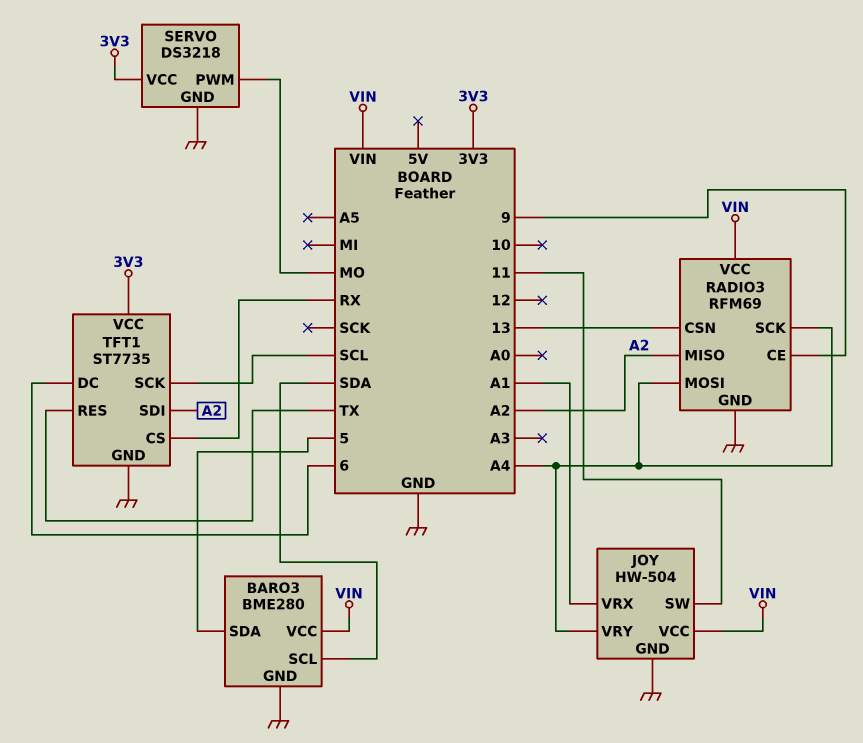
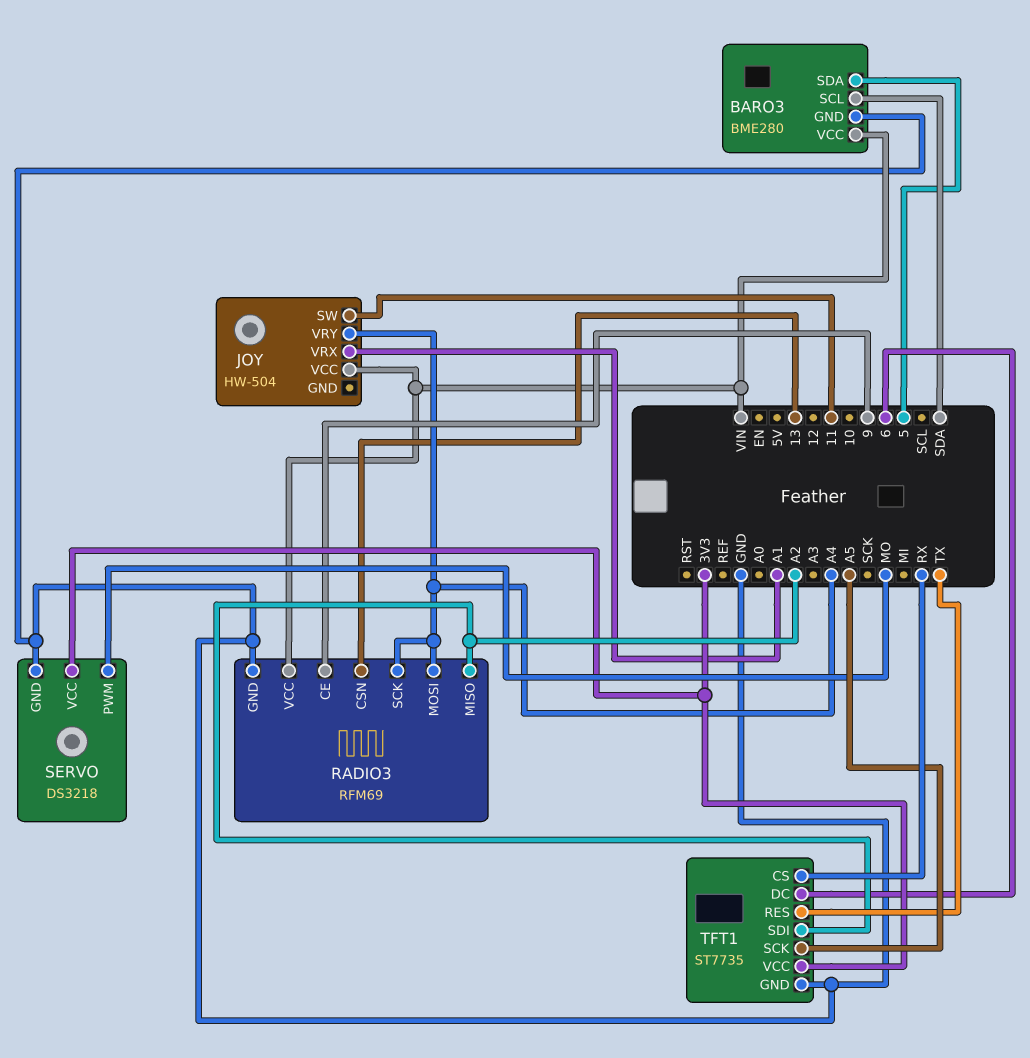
JOY pin GND: GND -> none
TFT1 pin SCK: SCL -> A5

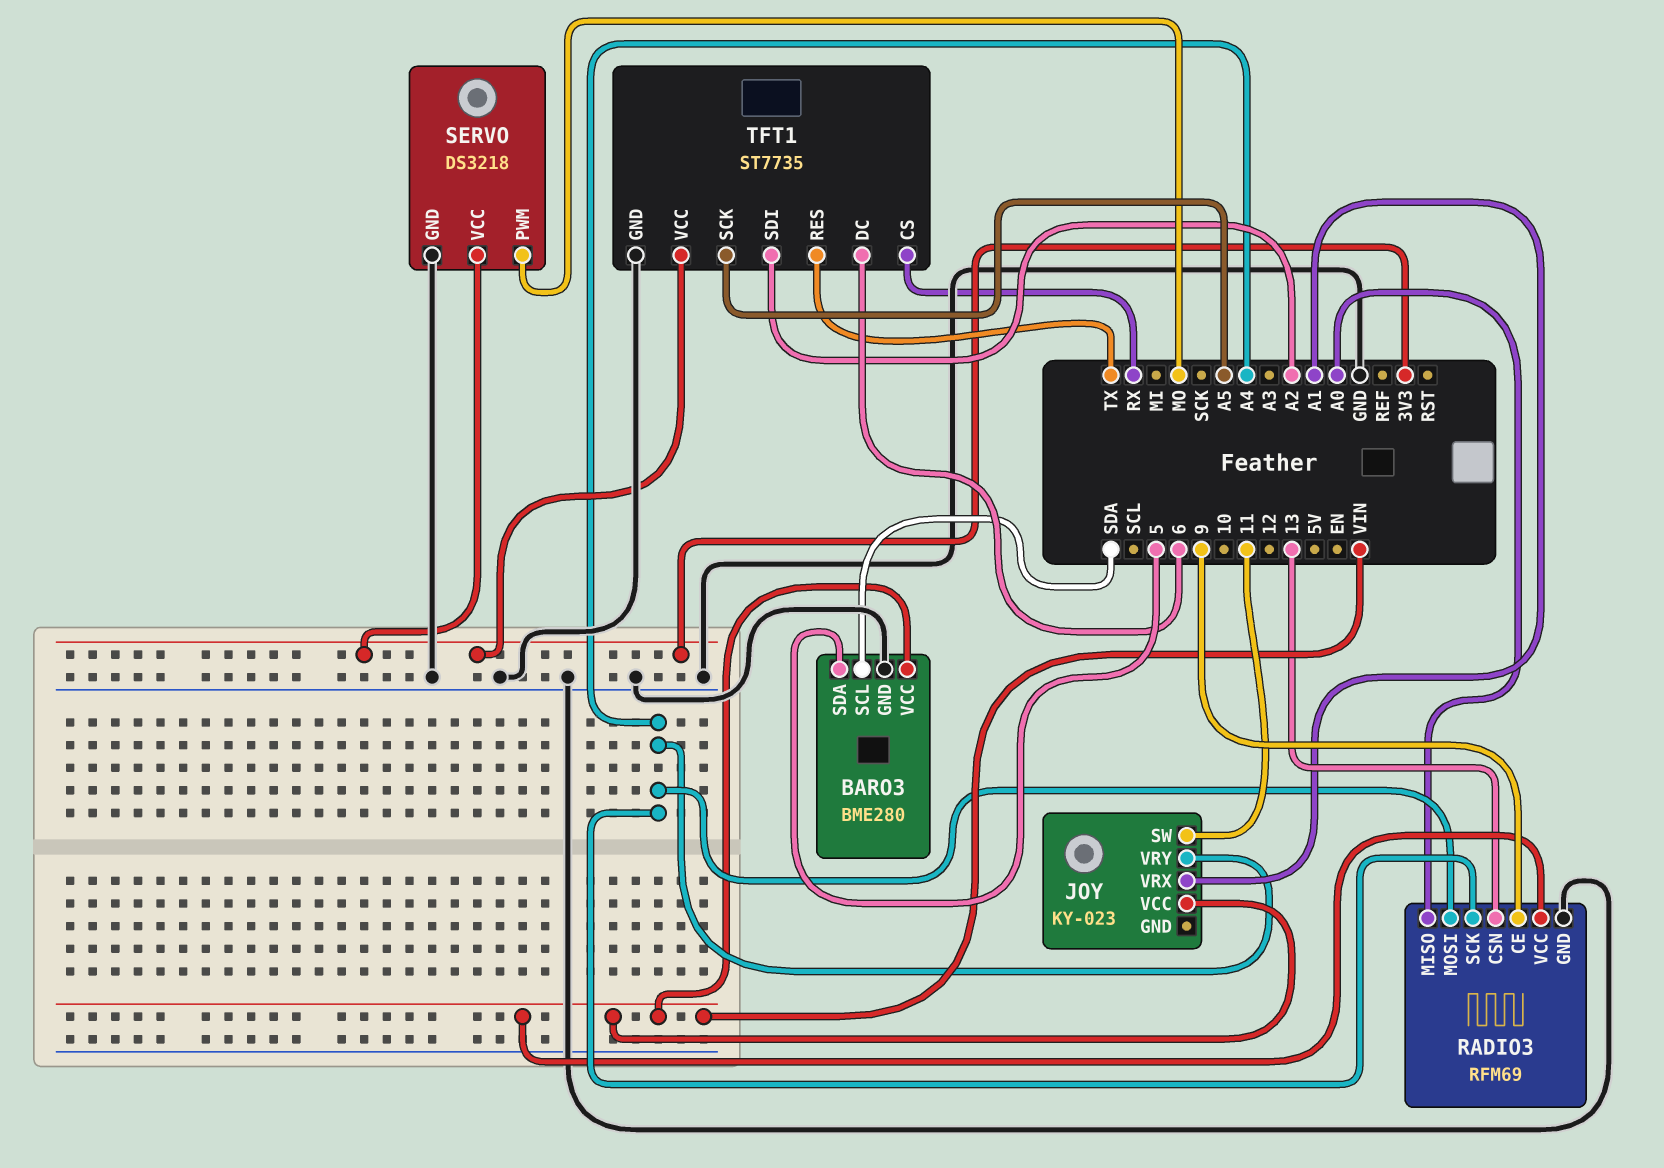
JOY: HW-504 -> KY-023
RADIO3 pin MISO: A2 -> A0

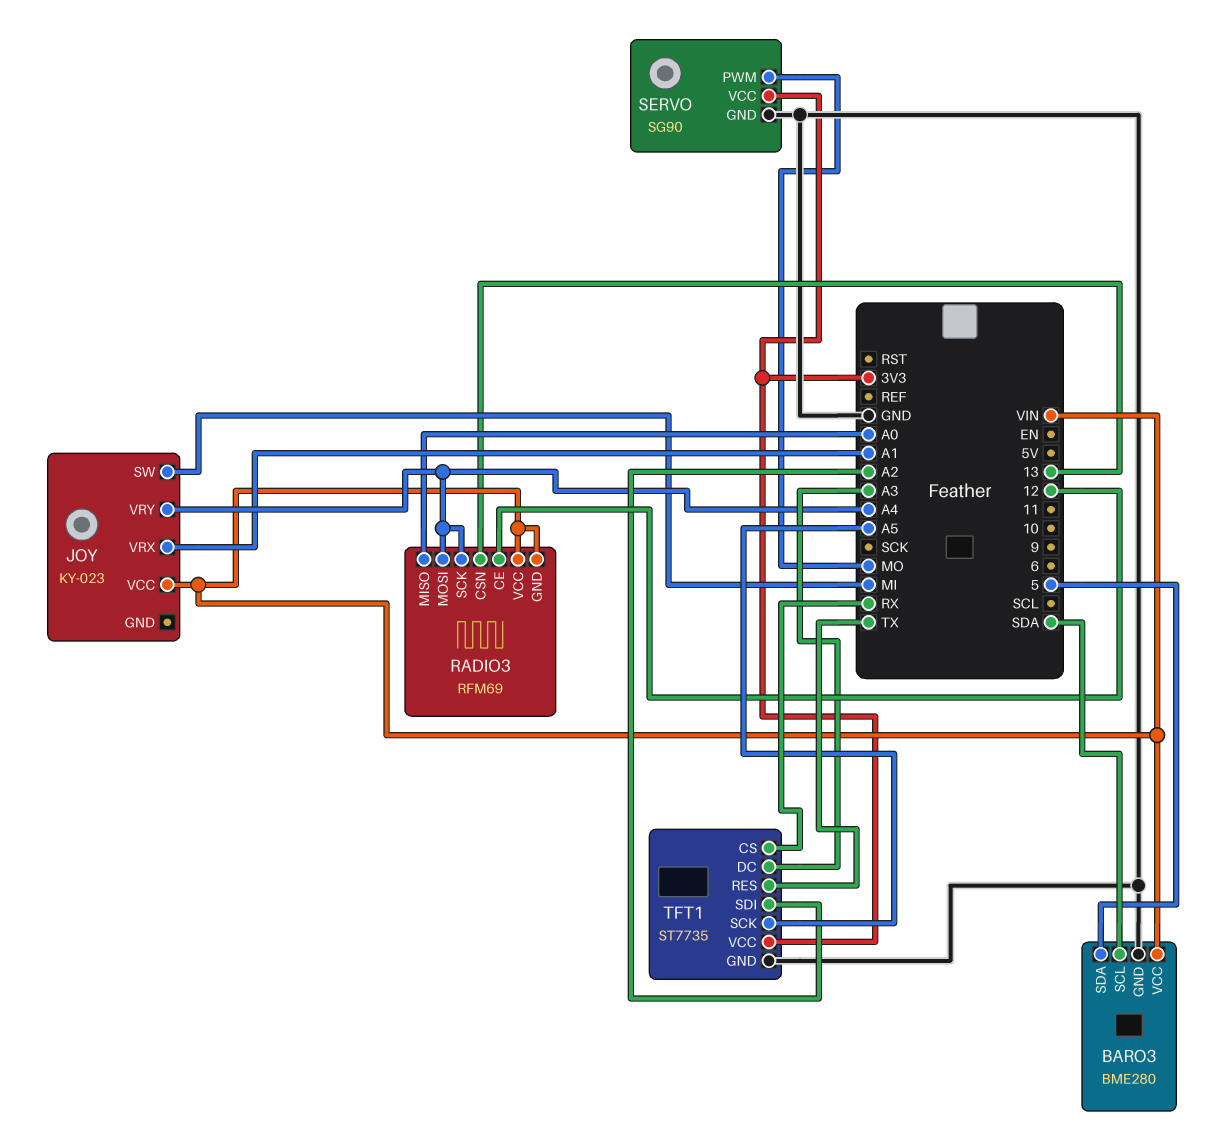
JOY pin SW: 11 -> MI
RADIO3 pin CE: 9 -> 12
RADIO3 pin GND: GND -> VIN
SERVO: DS3218 -> SG90
TFT1 pin DC: 6 -> A3

